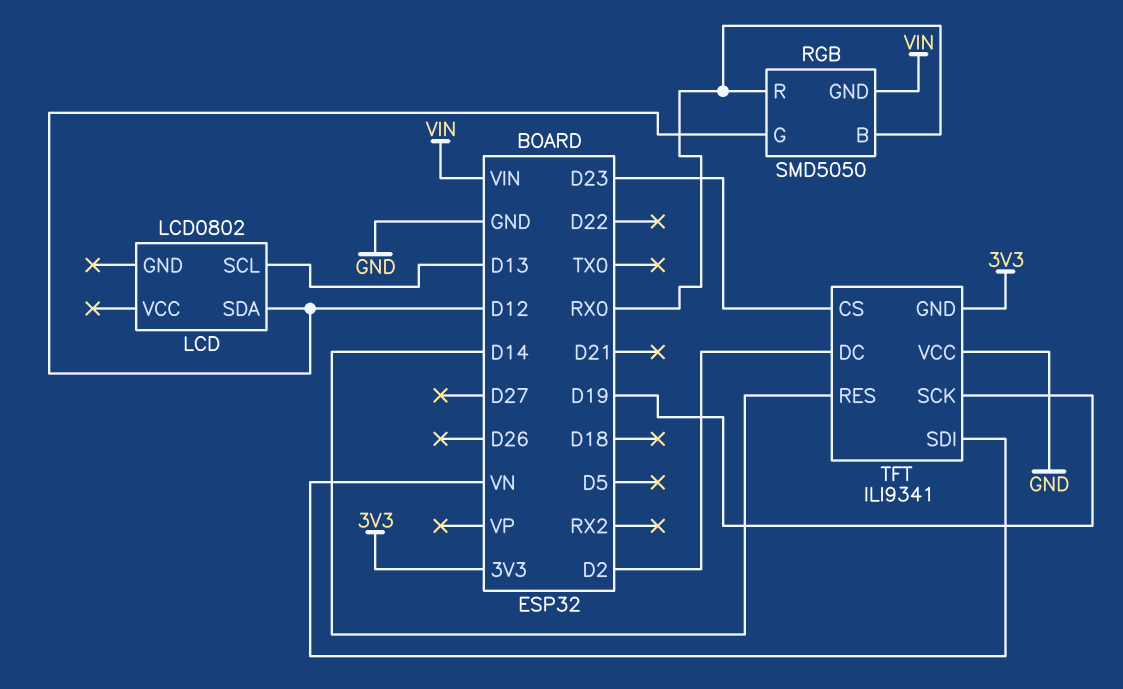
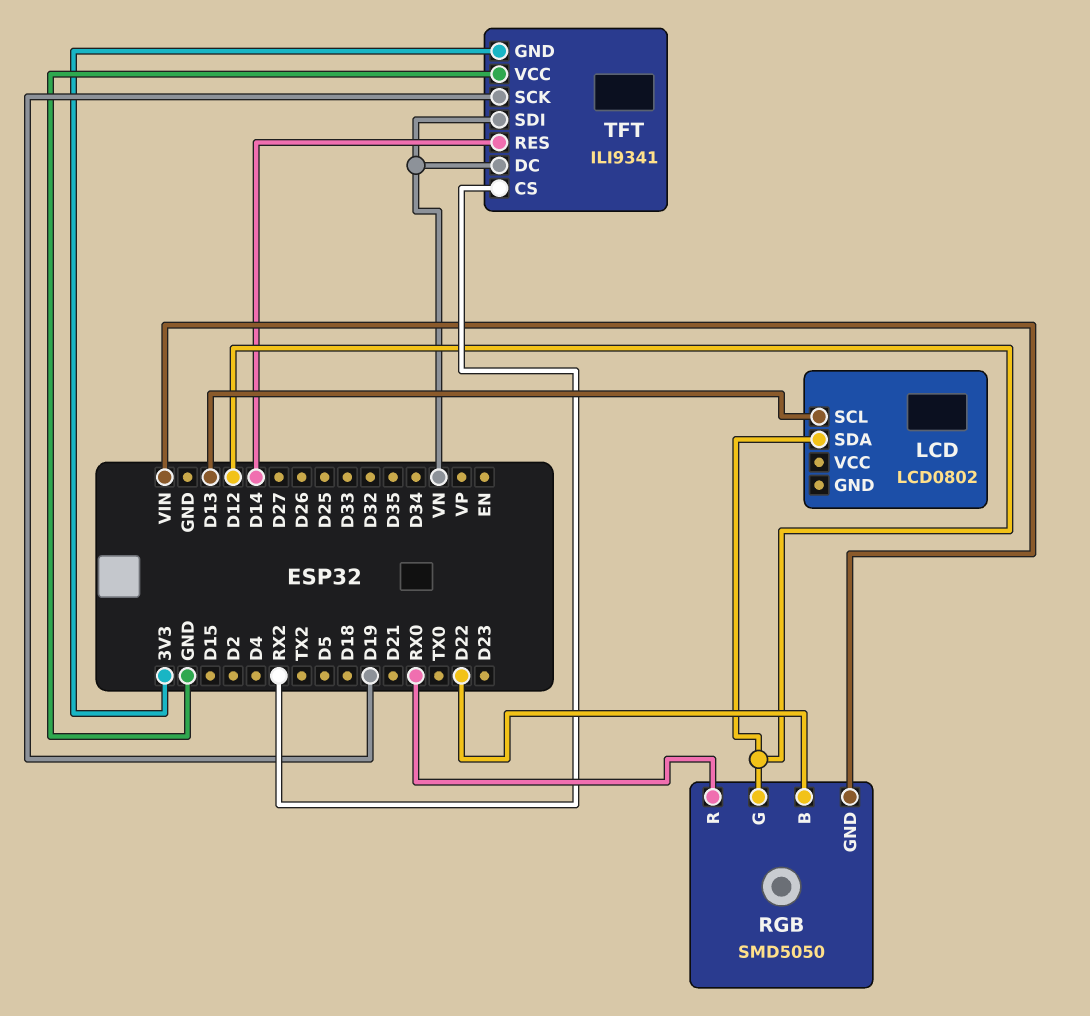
RGB pin B: RX0 -> D22
TFT pin CS: D23 -> RX2
TFT pin DC: D2 -> VN

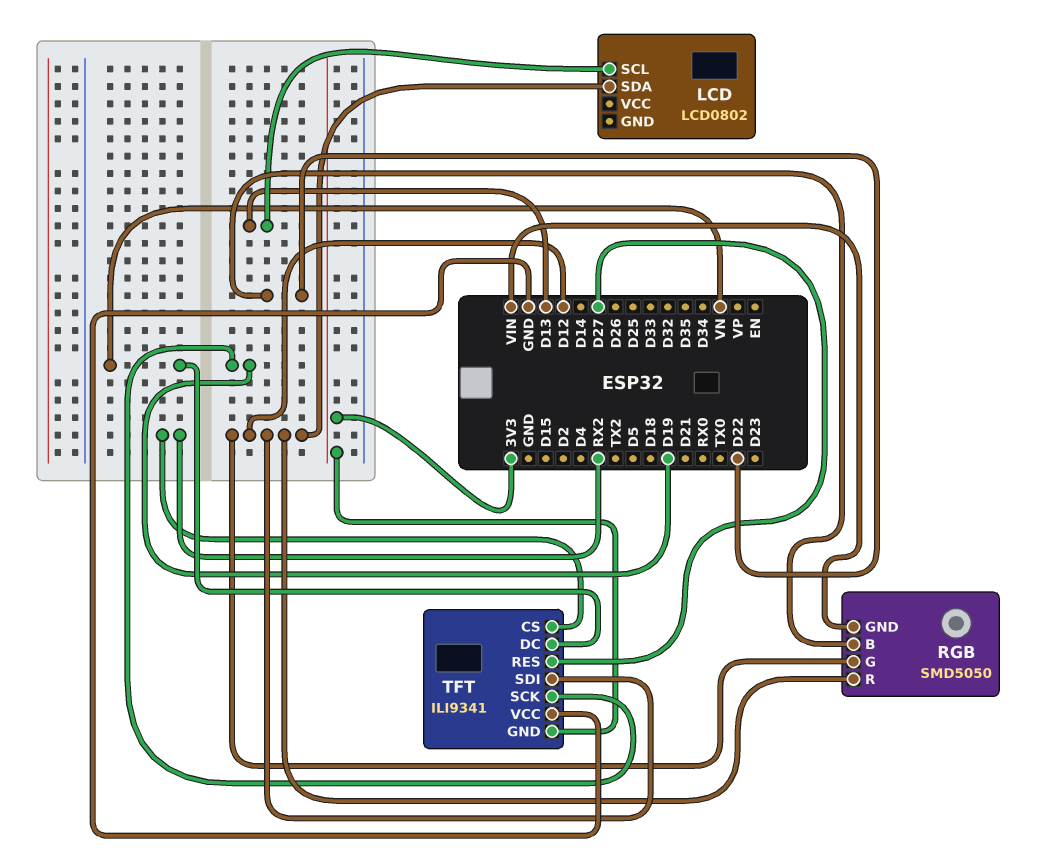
RGB pin R: RX0 -> D12
TFT pin RES: D14 -> D27
TFT pin SDI: VN -> D12

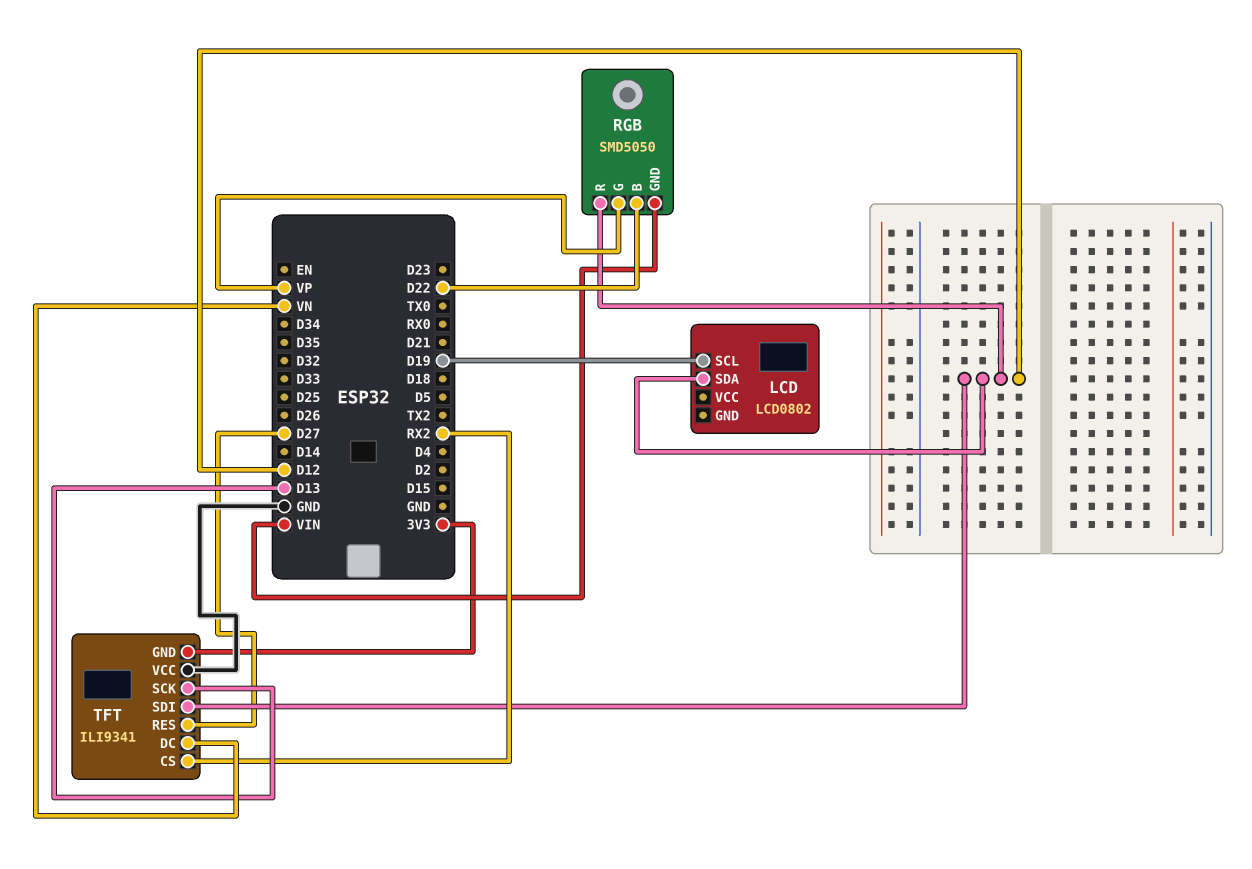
LCD pin SCL: D13 -> D19
RGB pin G: D12 -> VP
TFT pin SCK: D19 -> D13

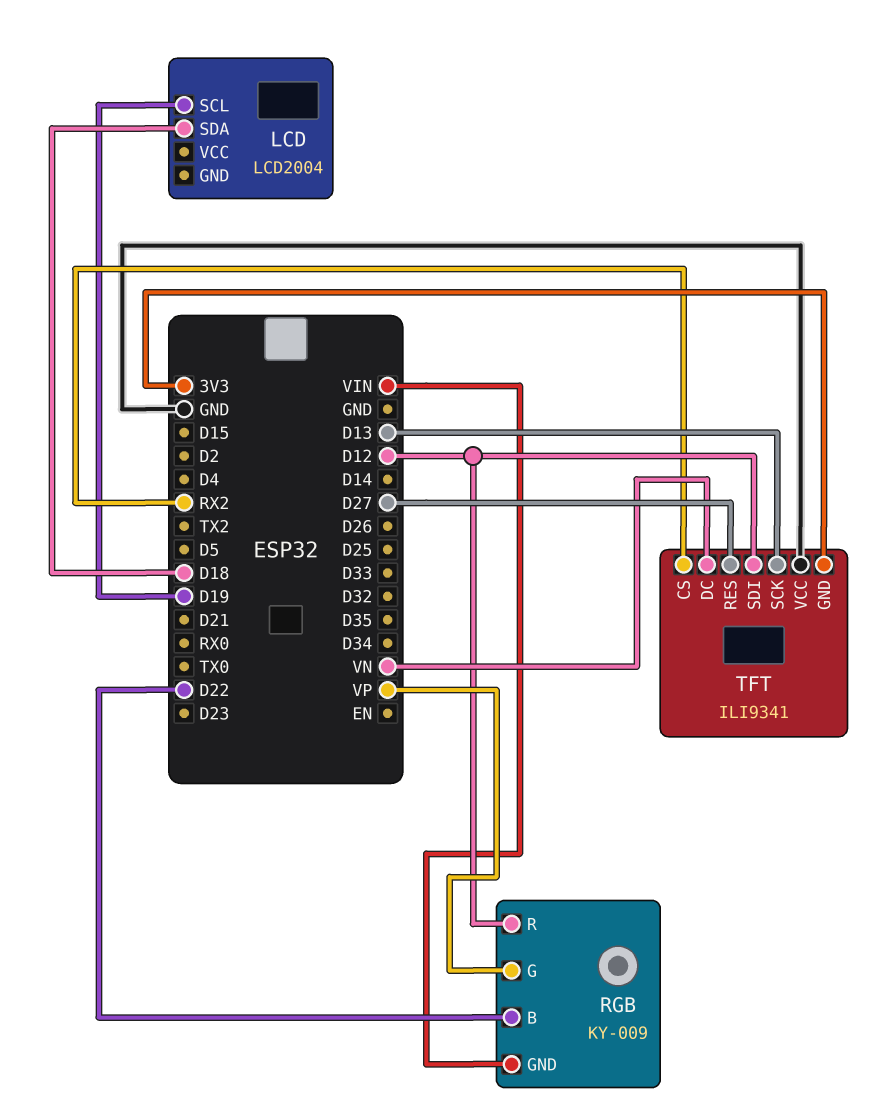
LCD: LCD0802 -> LCD2004
LCD pin SDA: D12 -> D18
RGB: SMD5050 -> KY-009

